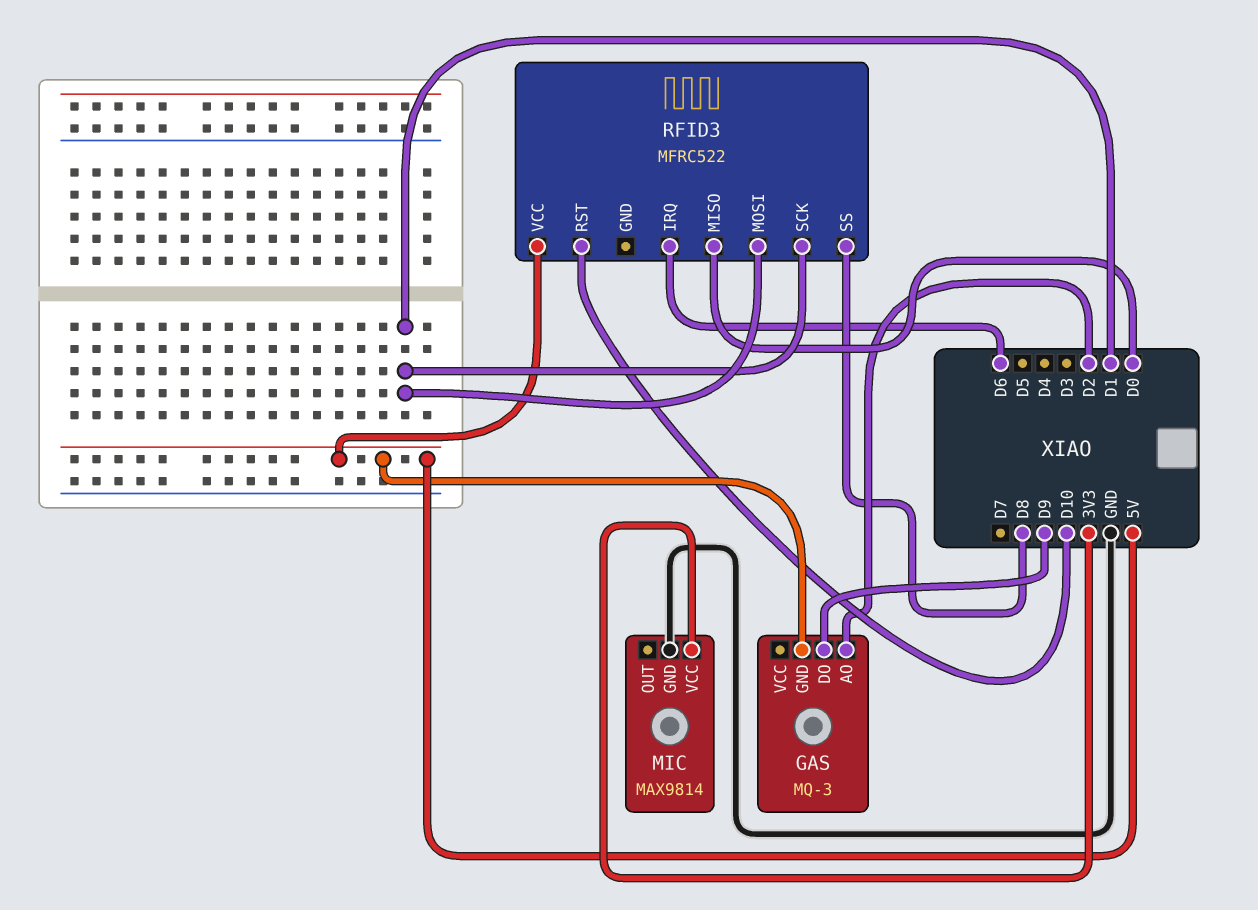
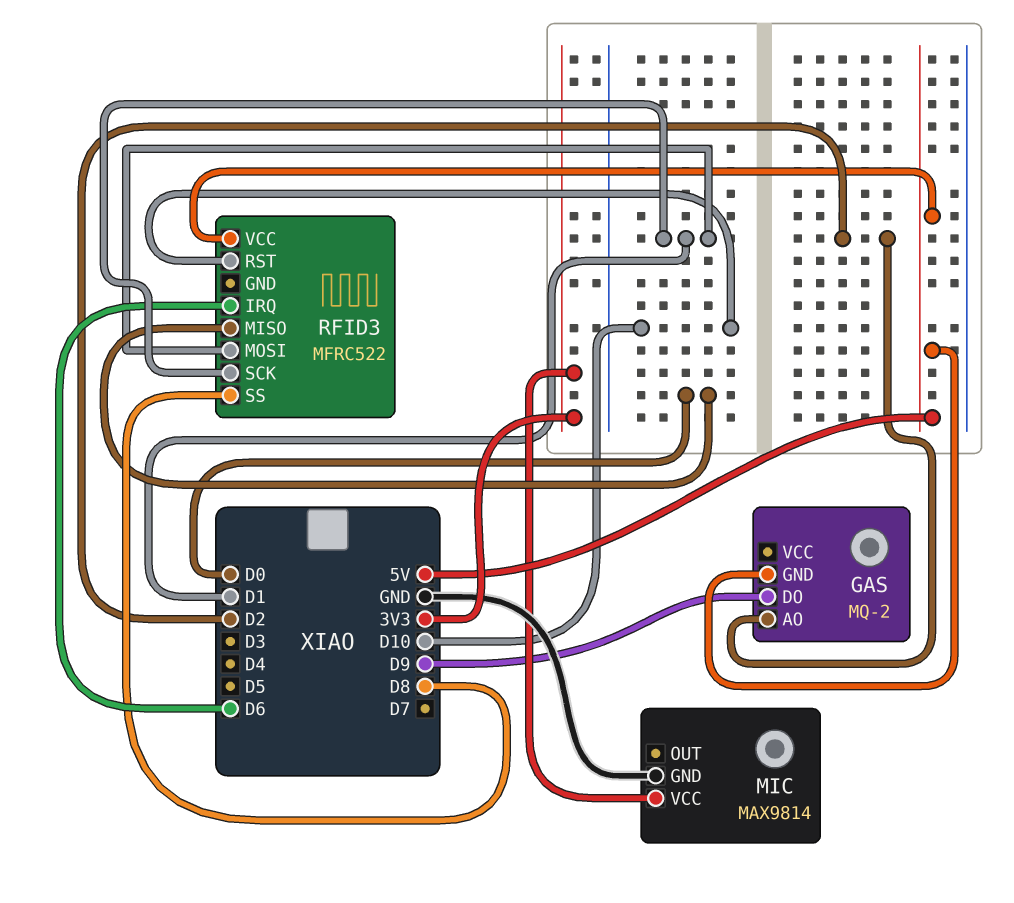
GAS: MQ-3 -> MQ-2

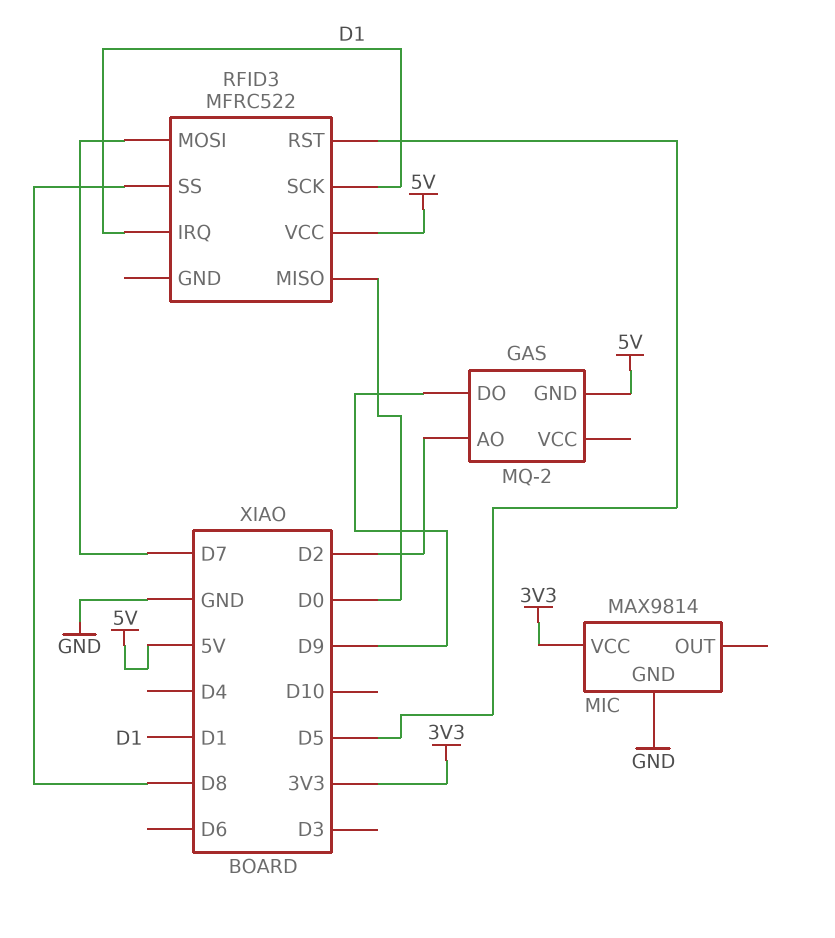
RFID3 pin IRQ: D6 -> D1
RFID3 pin MOSI: D1 -> D7
RFID3 pin RST: D10 -> D5

